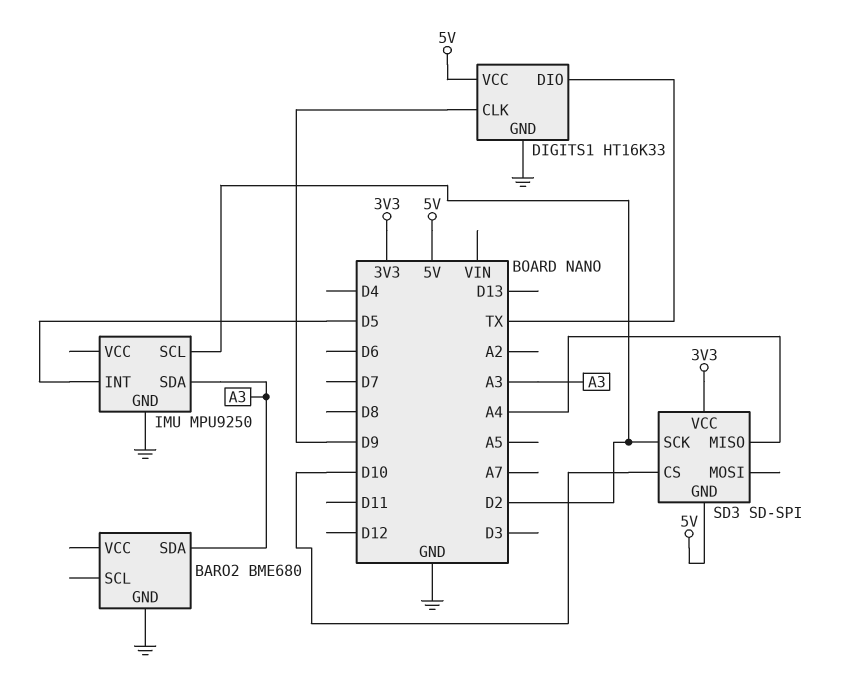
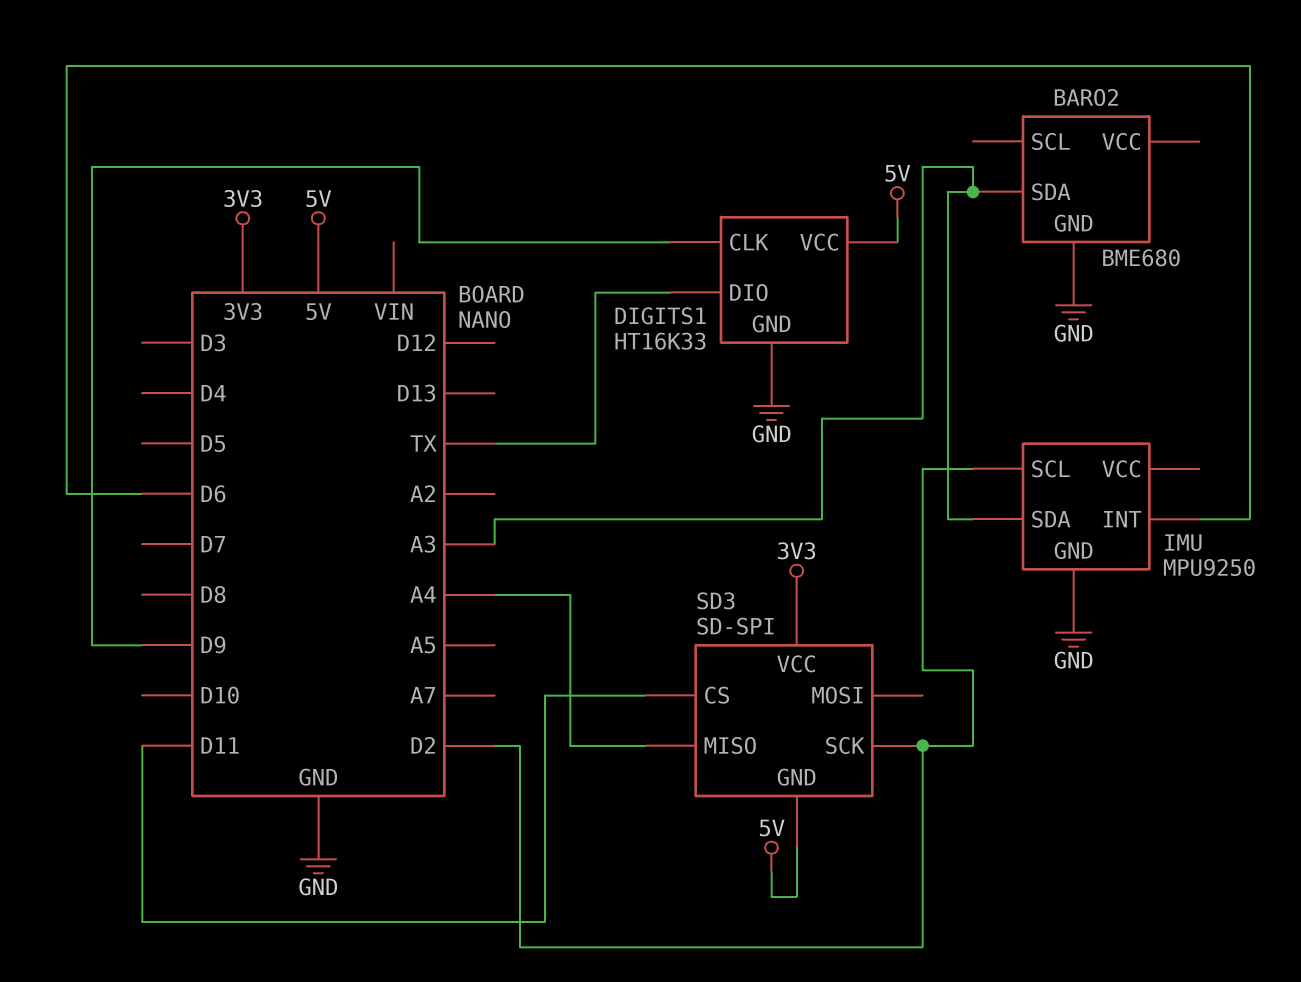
IMU pin INT: D5 -> D6
SD3 pin CS: D10 -> D11

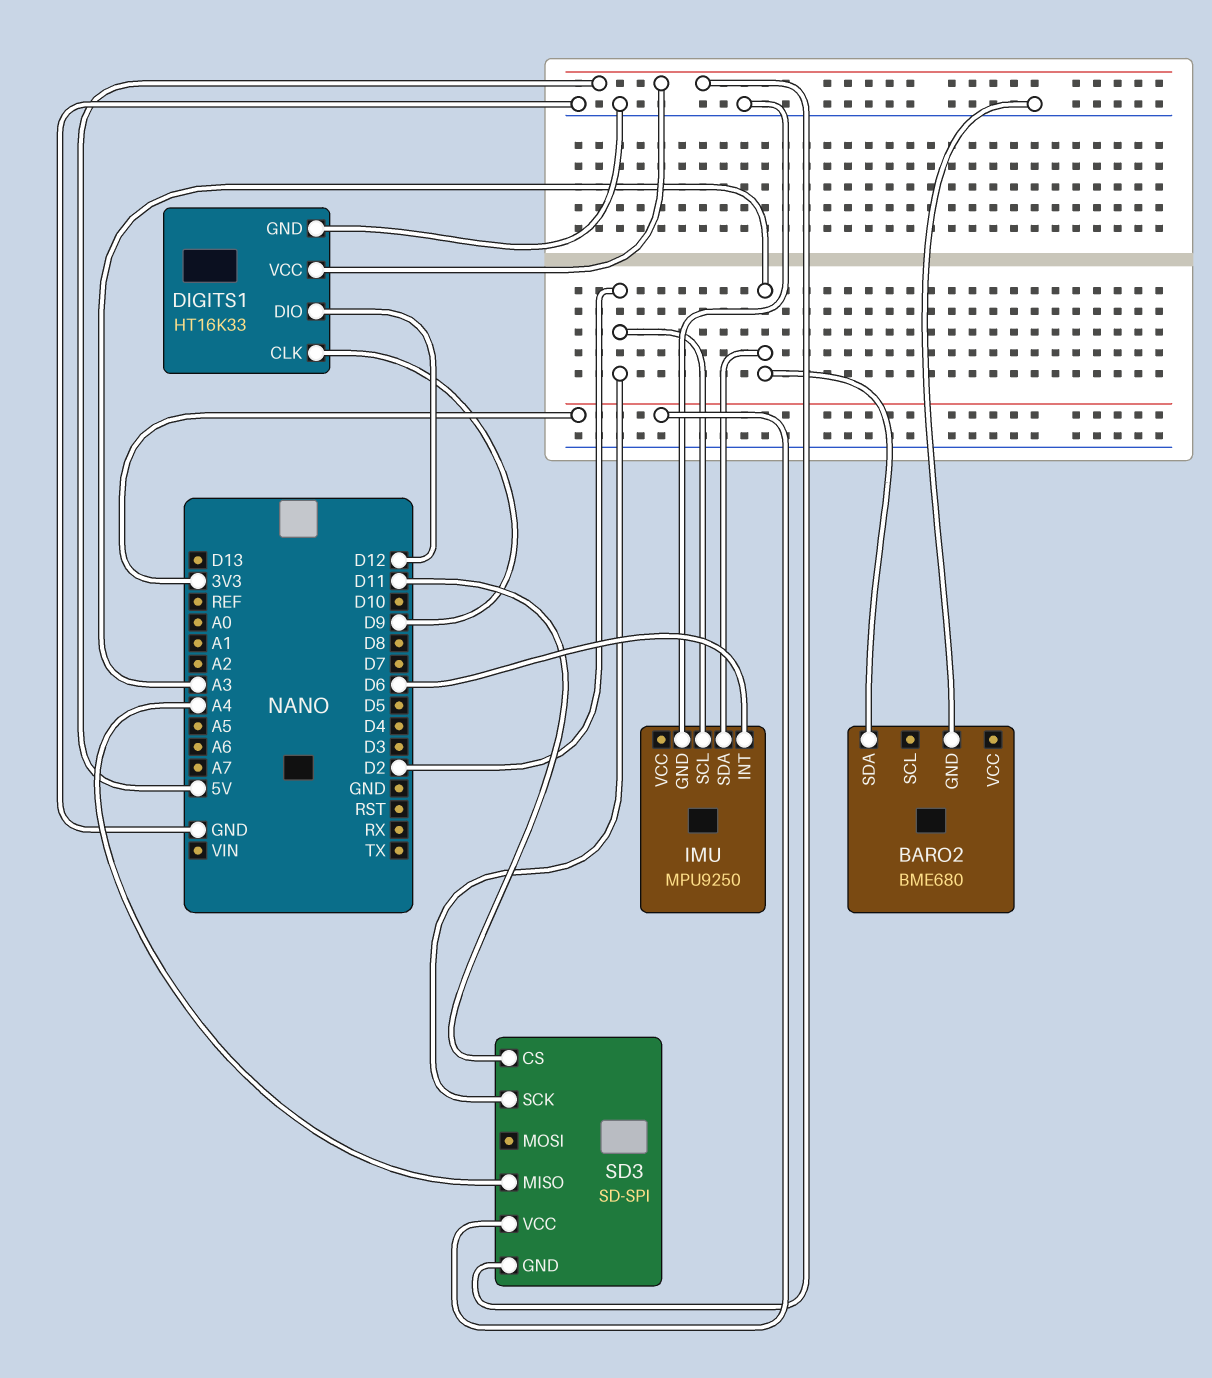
DIGITS1 pin DIO: TX -> D12

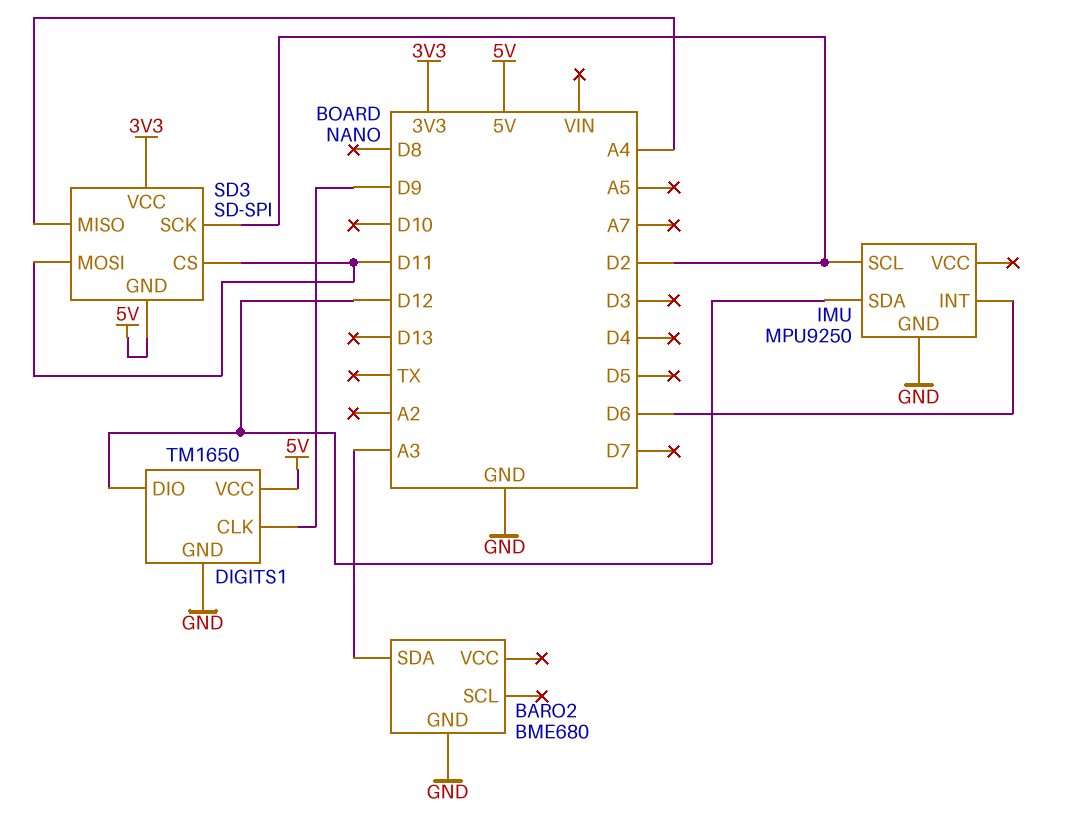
DIGITS1: HT16K33 -> TM1650
IMU pin SDA: A3 -> D12
SD3 pin MOSI: none -> D11

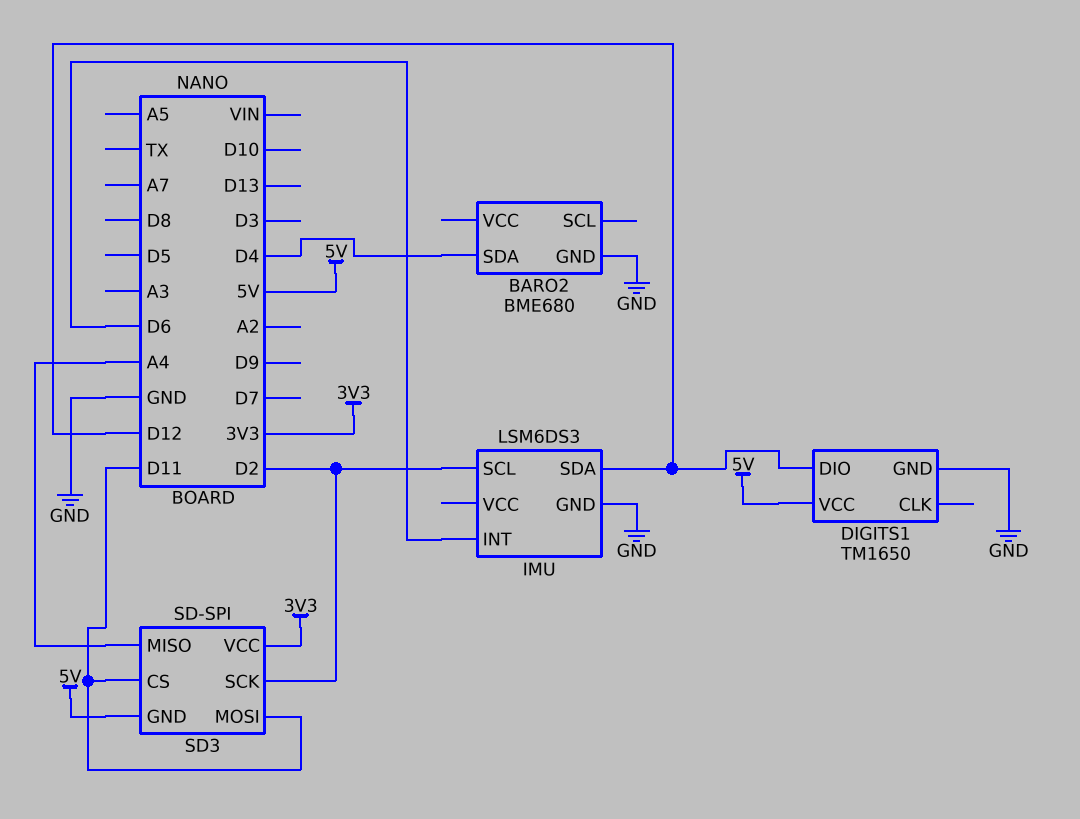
BARO2 pin SDA: A3 -> D4
DIGITS1 pin CLK: D9 -> none
IMU: MPU9250 -> LSM6DS3

